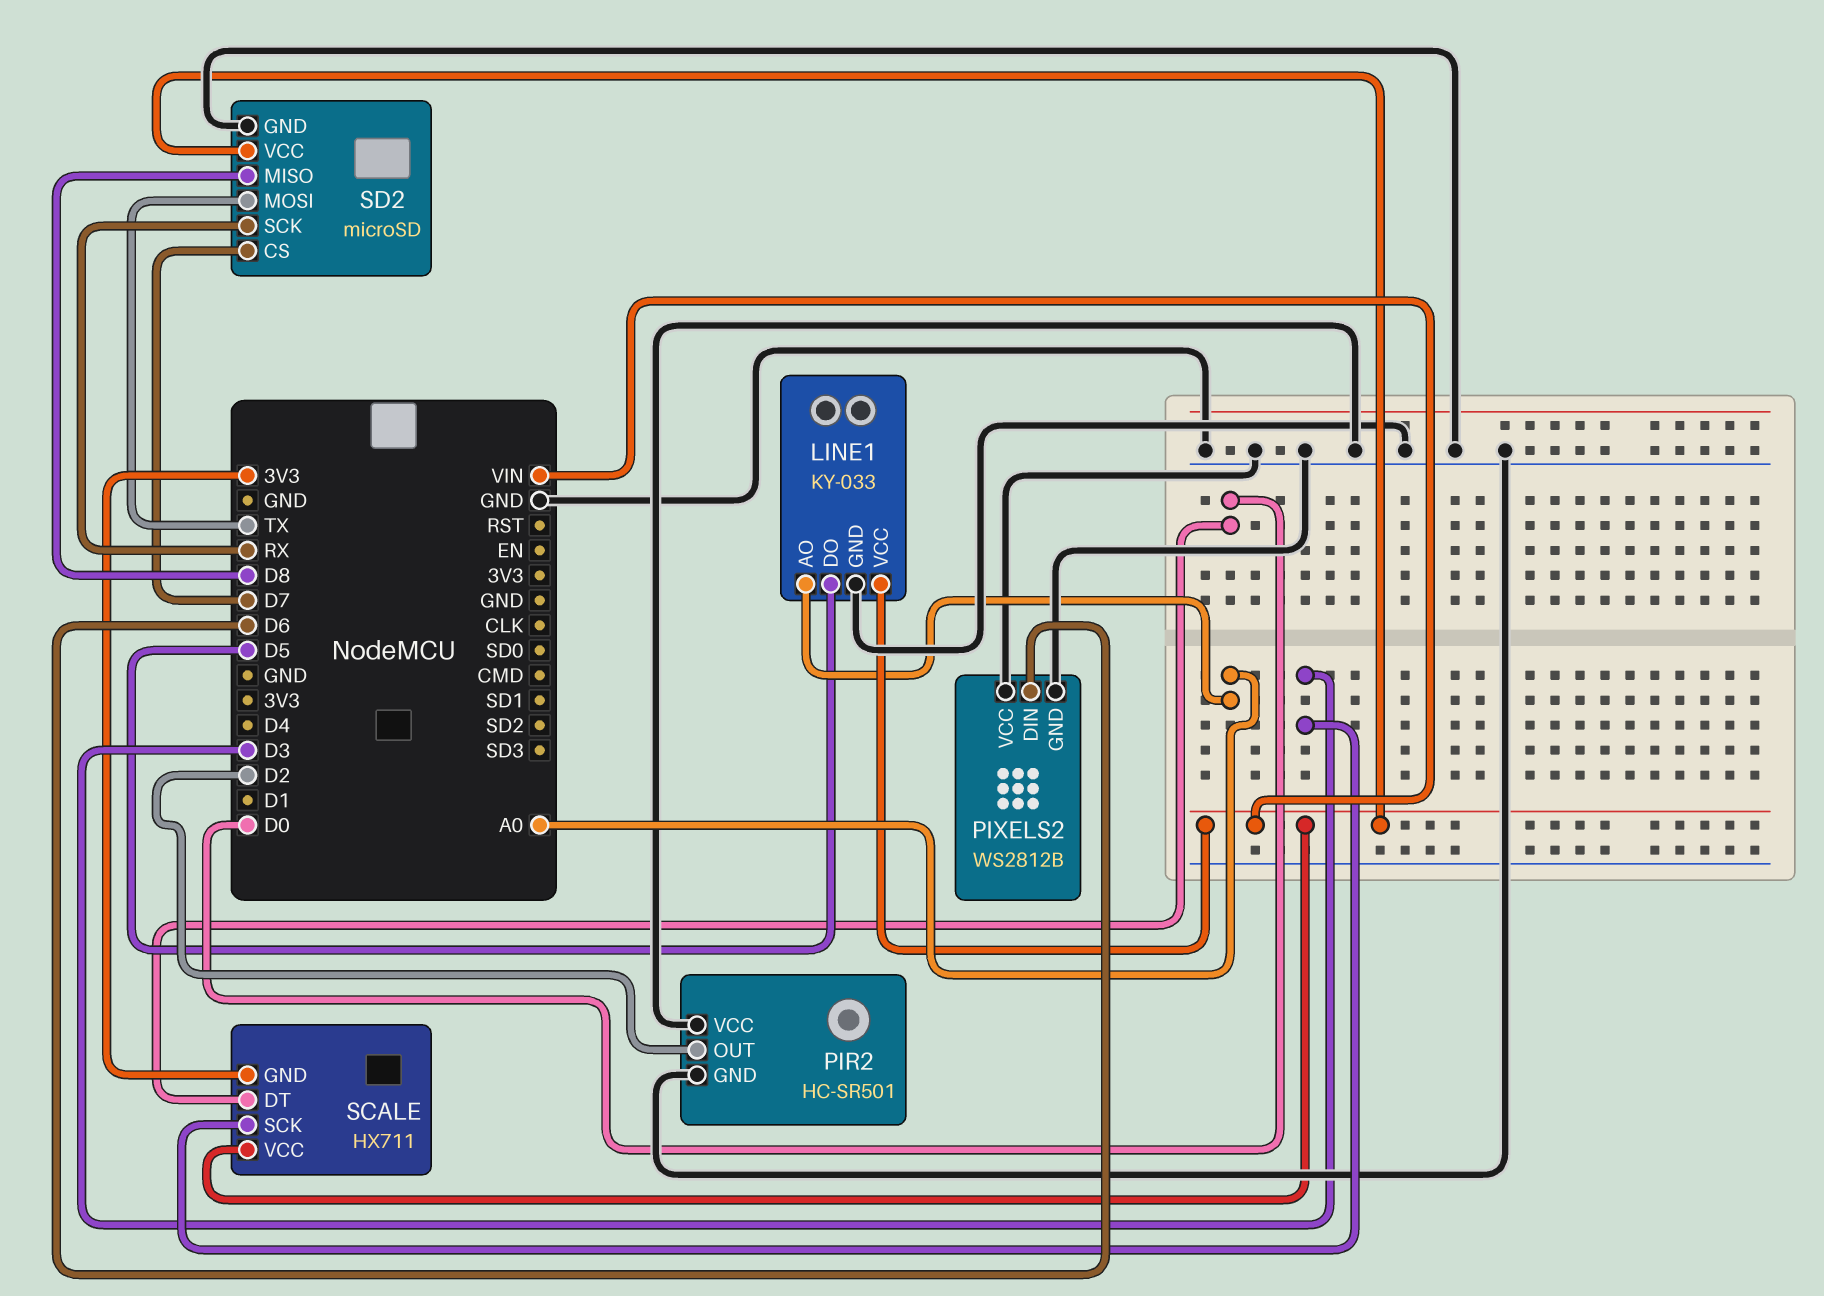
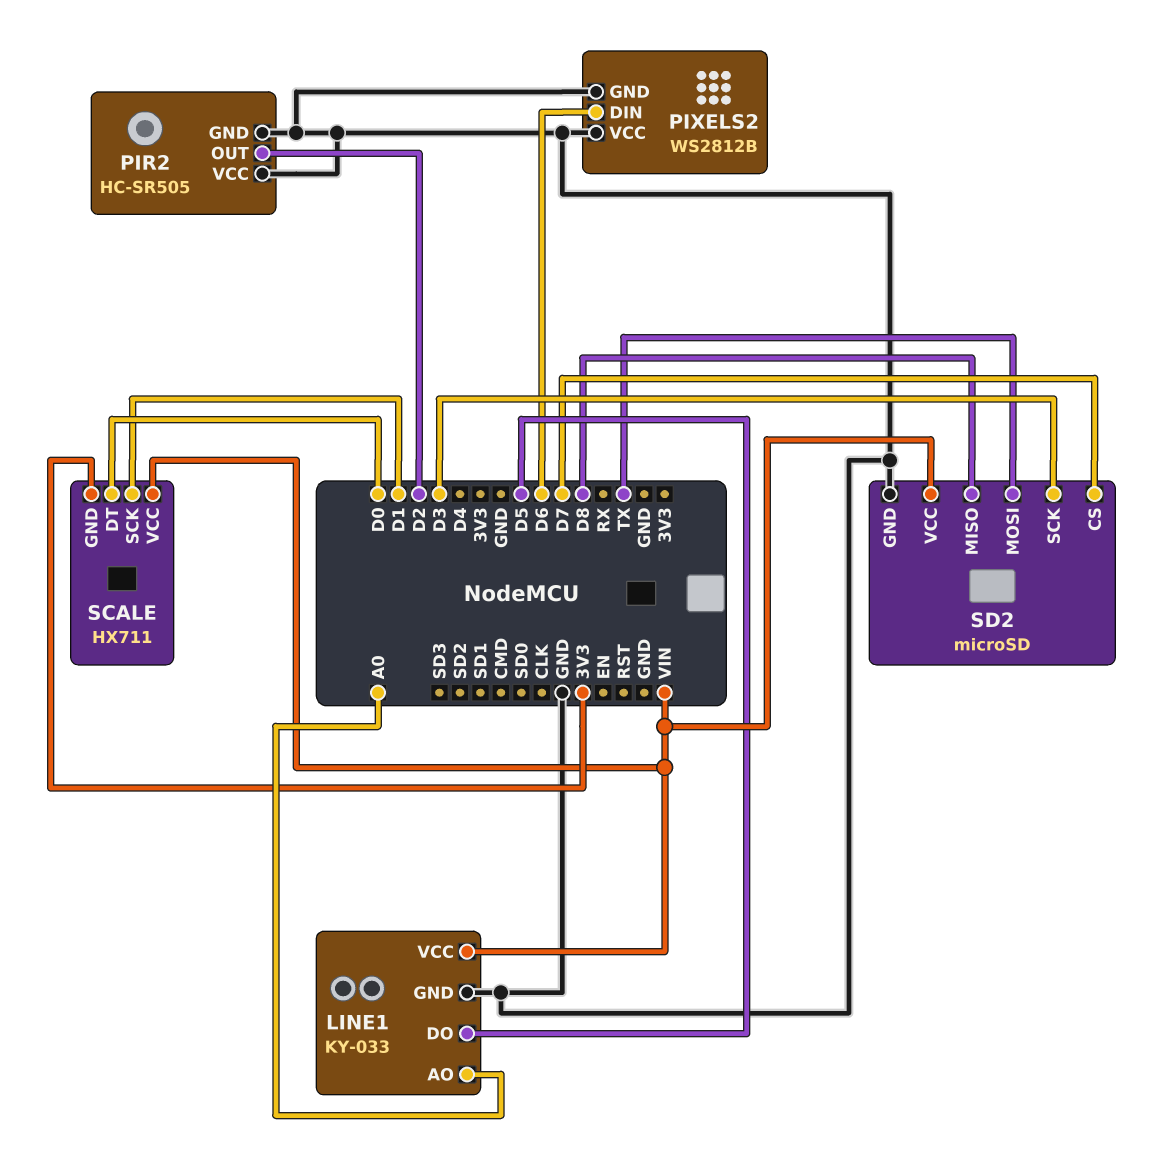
PIR2: HC-SR501 -> HC-SR505
SCALE pin SCK: D3 -> D1
SD2 pin SCK: RX -> D3

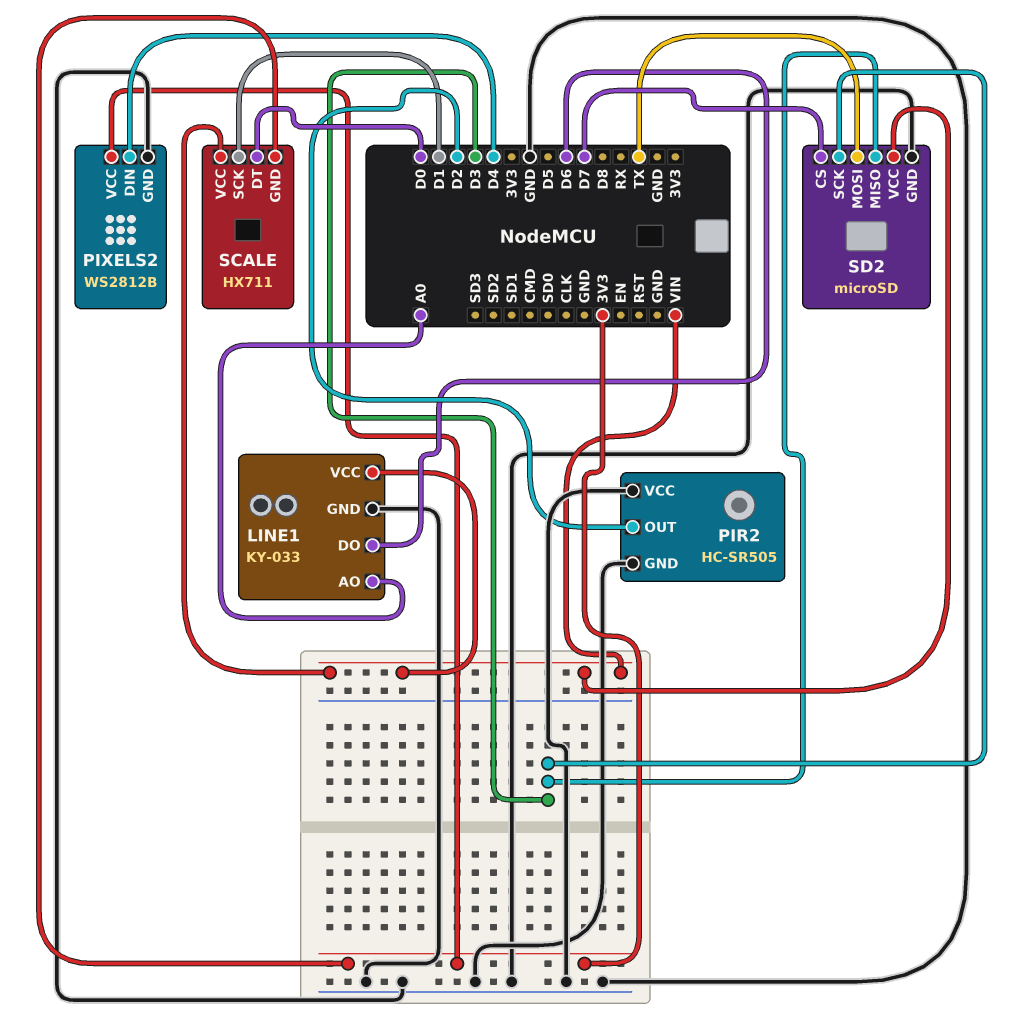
LINE1 pin DO: D5 -> D6
PIXELS2 pin DIN: D6 -> D4
PIXELS2 pin VCC: GND -> 3V3
SD2 pin MISO: D8 -> D3

